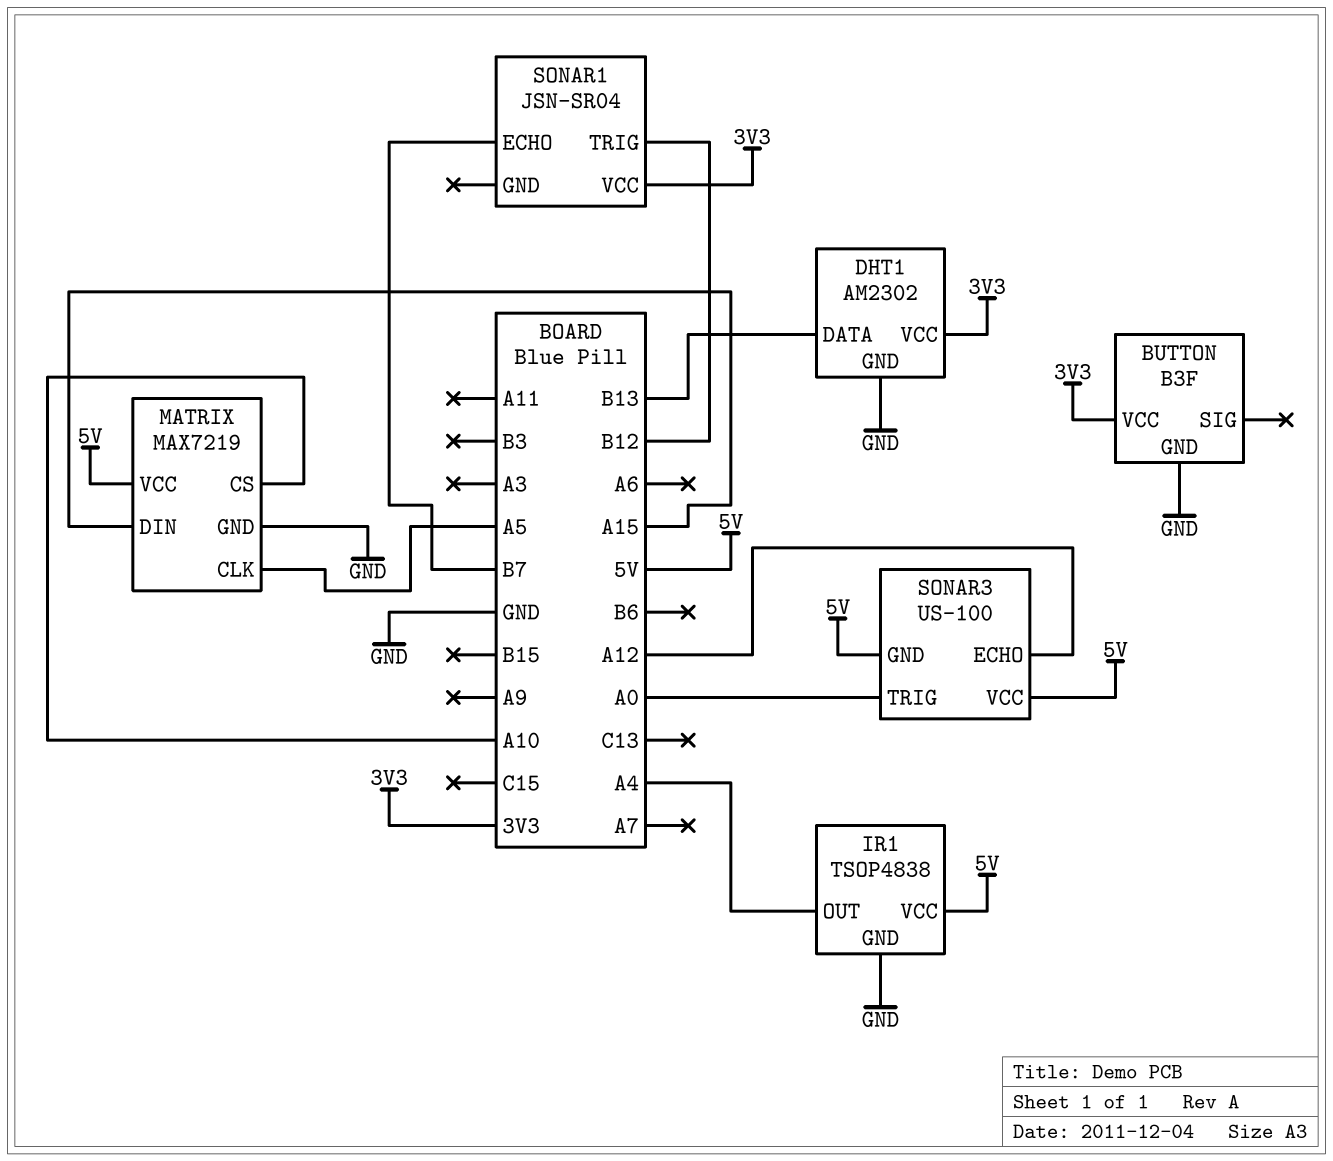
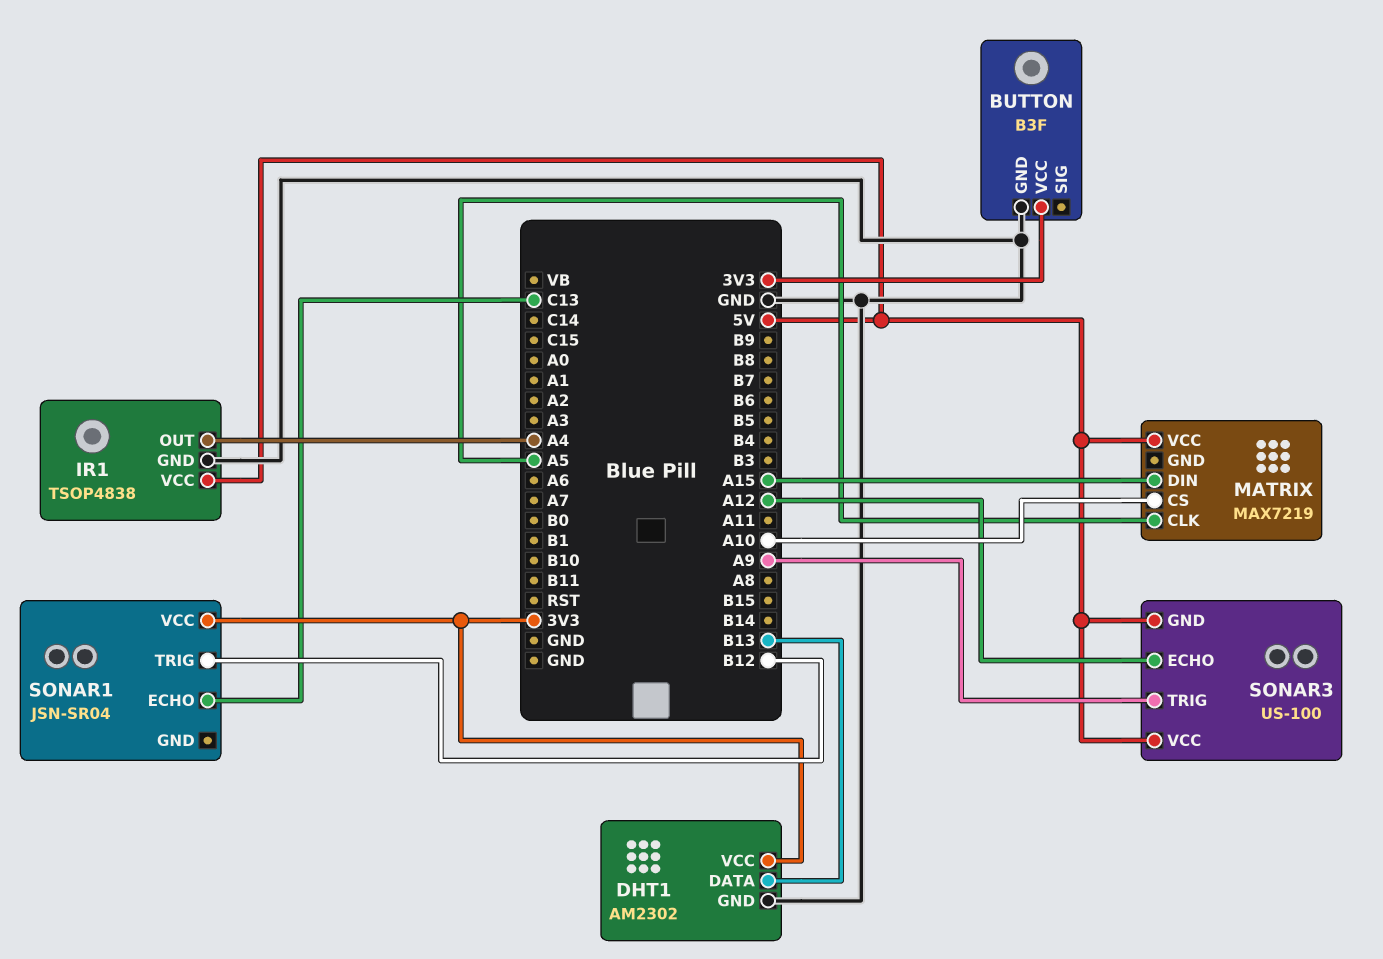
MATRIX pin GND: GND -> none
SONAR1 pin ECHO: B7 -> C13
SONAR3 pin TRIG: A0 -> A9

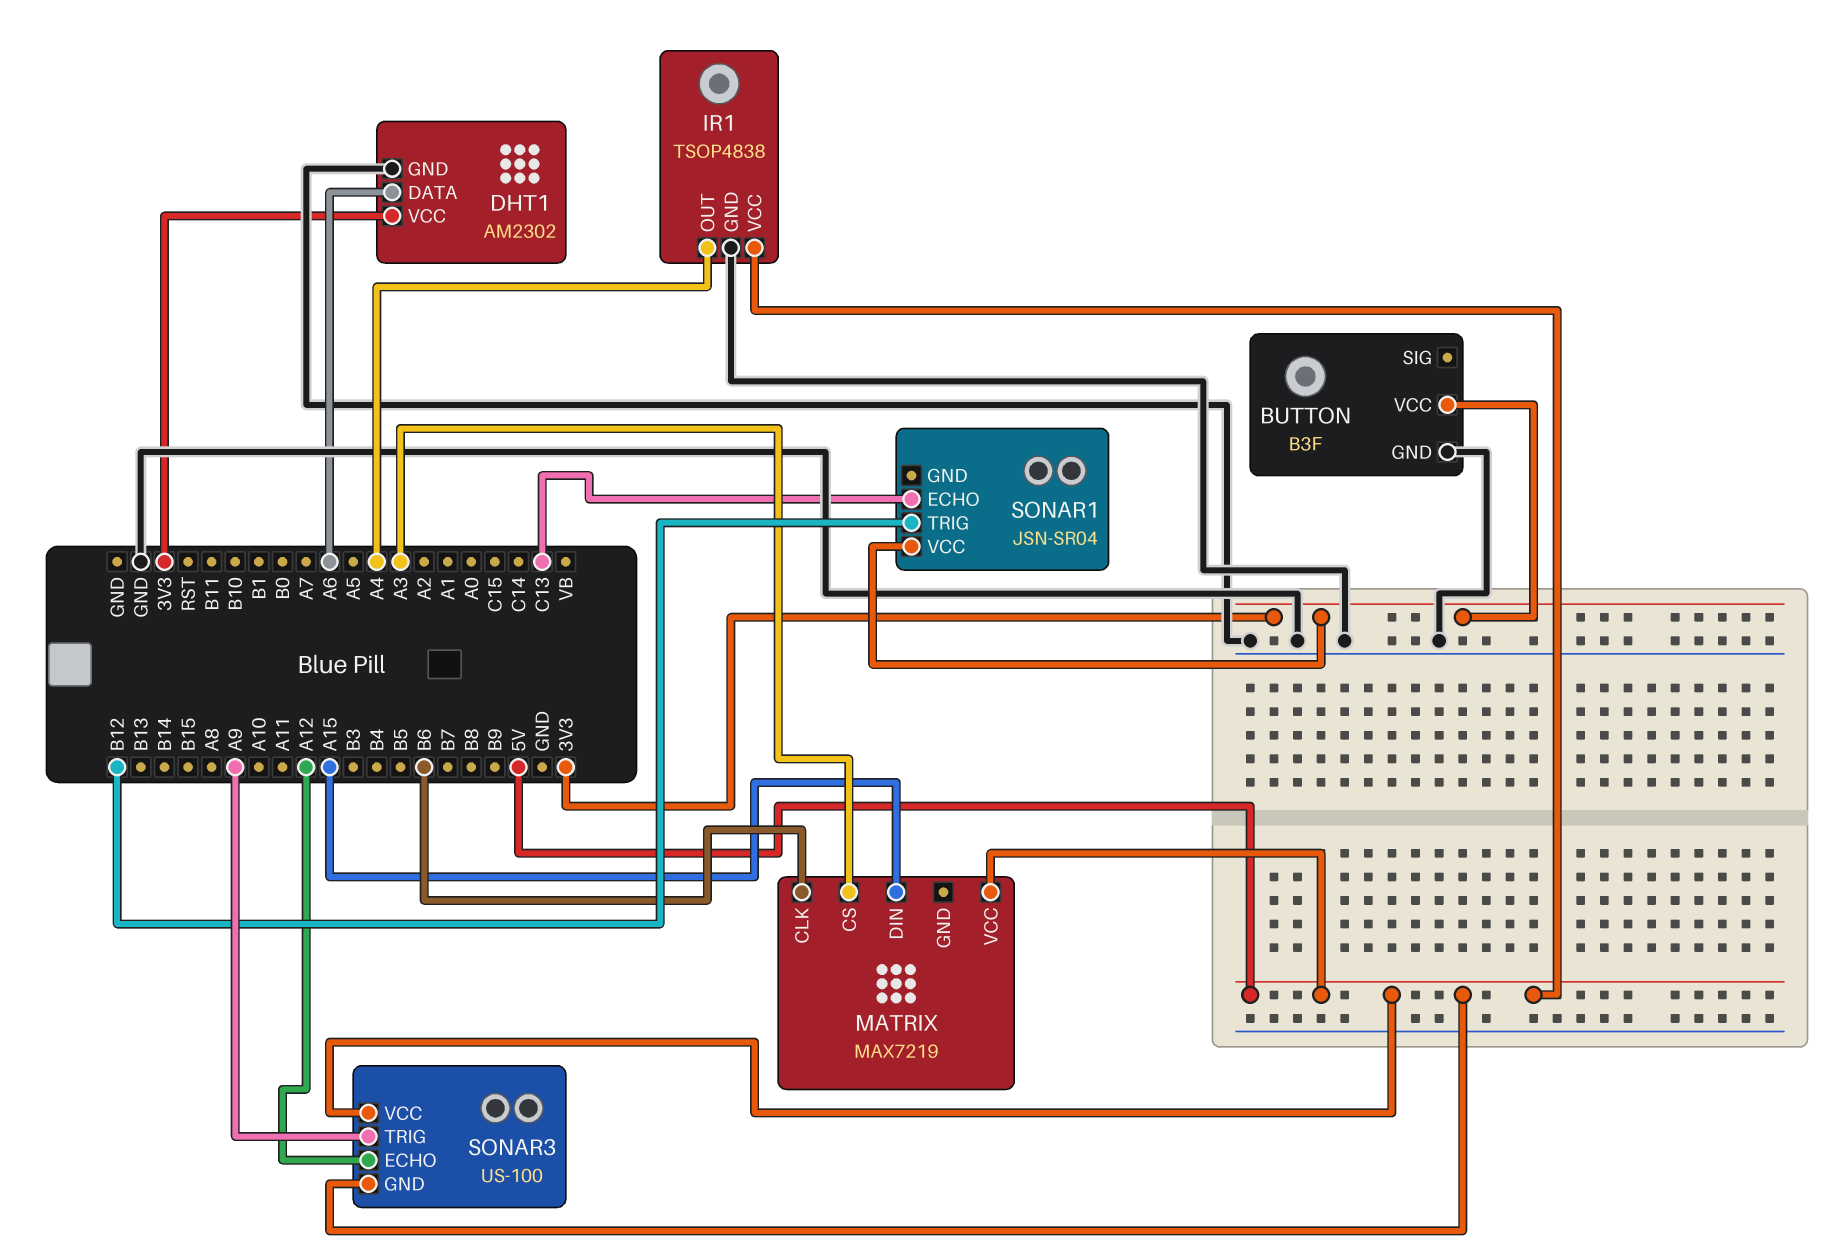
DHT1 pin DATA: B13 -> A6
MATRIX pin CLK: A5 -> B6
MATRIX pin CS: A10 -> A3

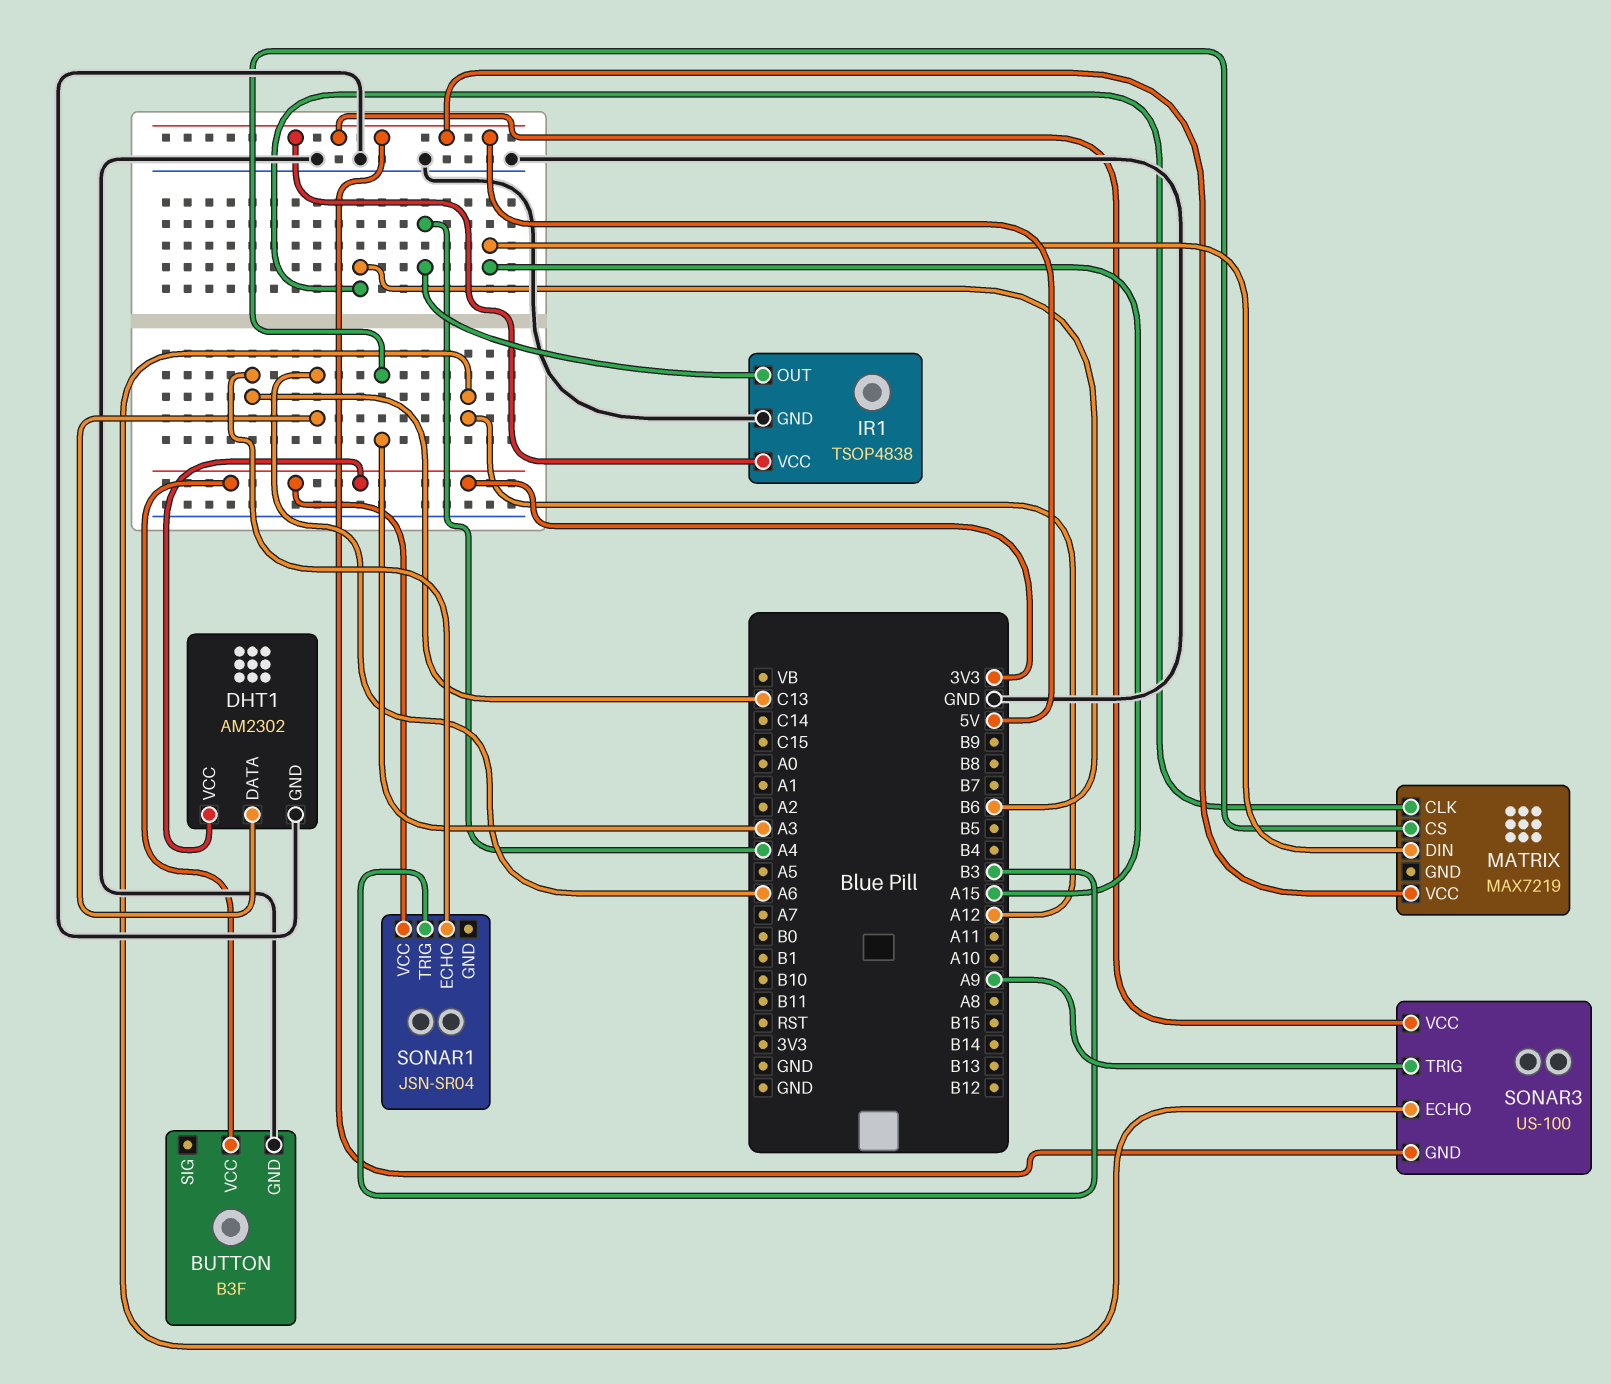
SONAR1 pin TRIG: B12 -> B3

